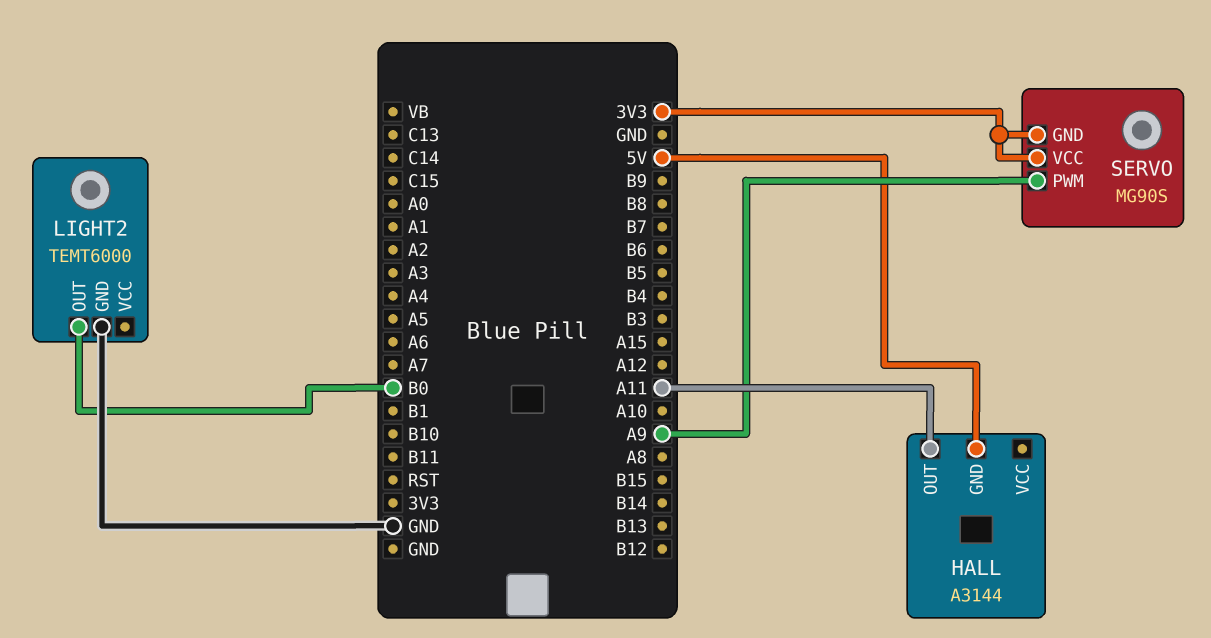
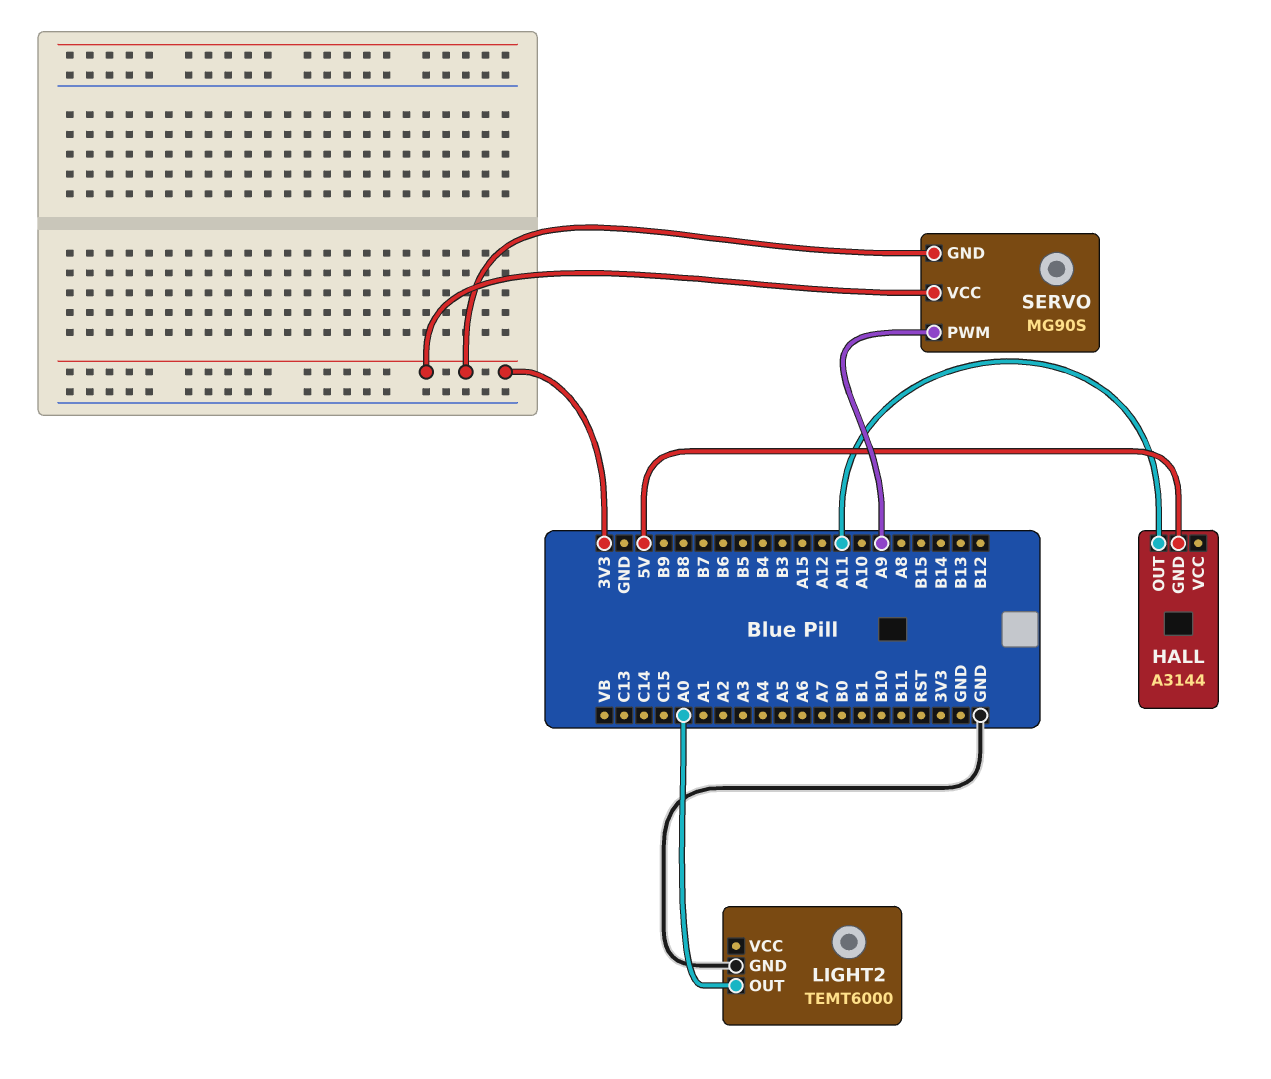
LIGHT2 pin OUT: B0 -> A0

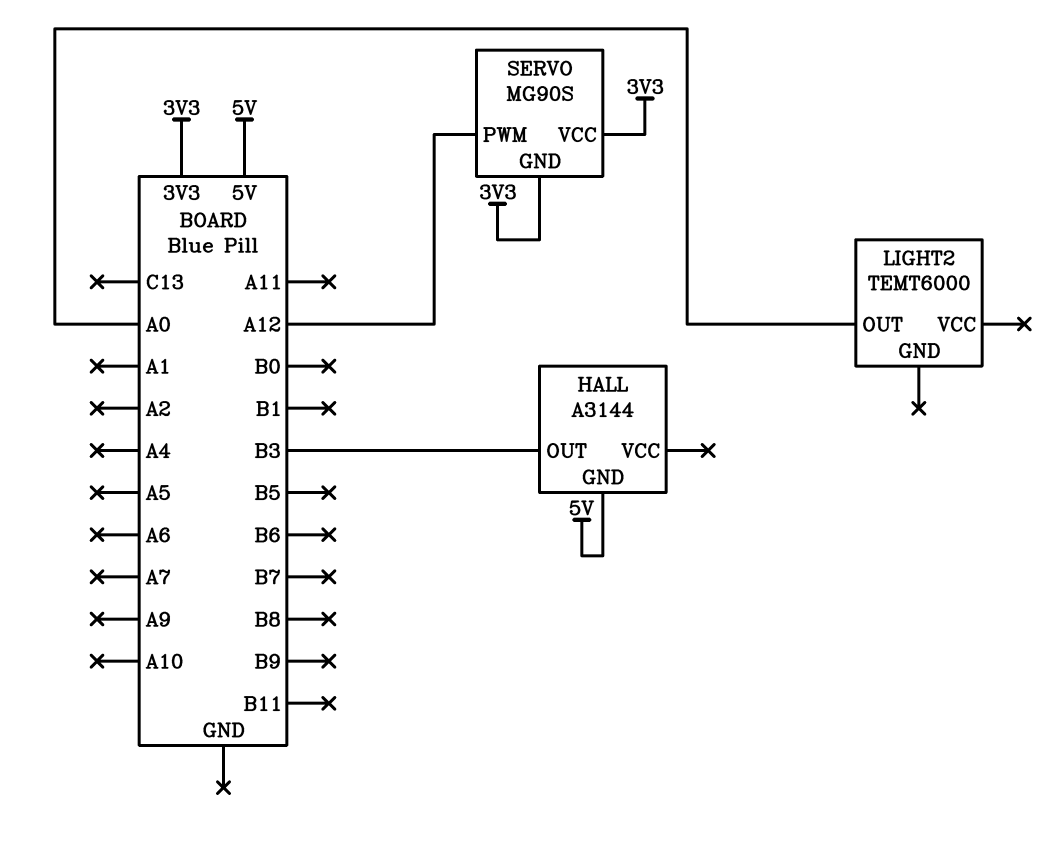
HALL pin OUT: A11 -> B3
LIGHT2 pin GND: GND -> none
SERVO pin PWM: A9 -> A12

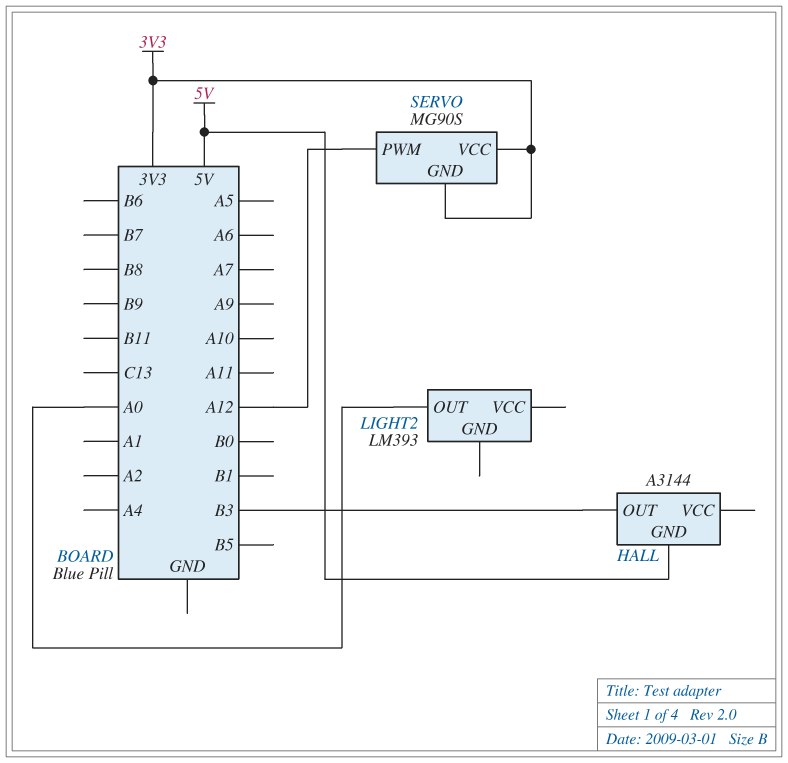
LIGHT2: TEMT6000 -> LM393

